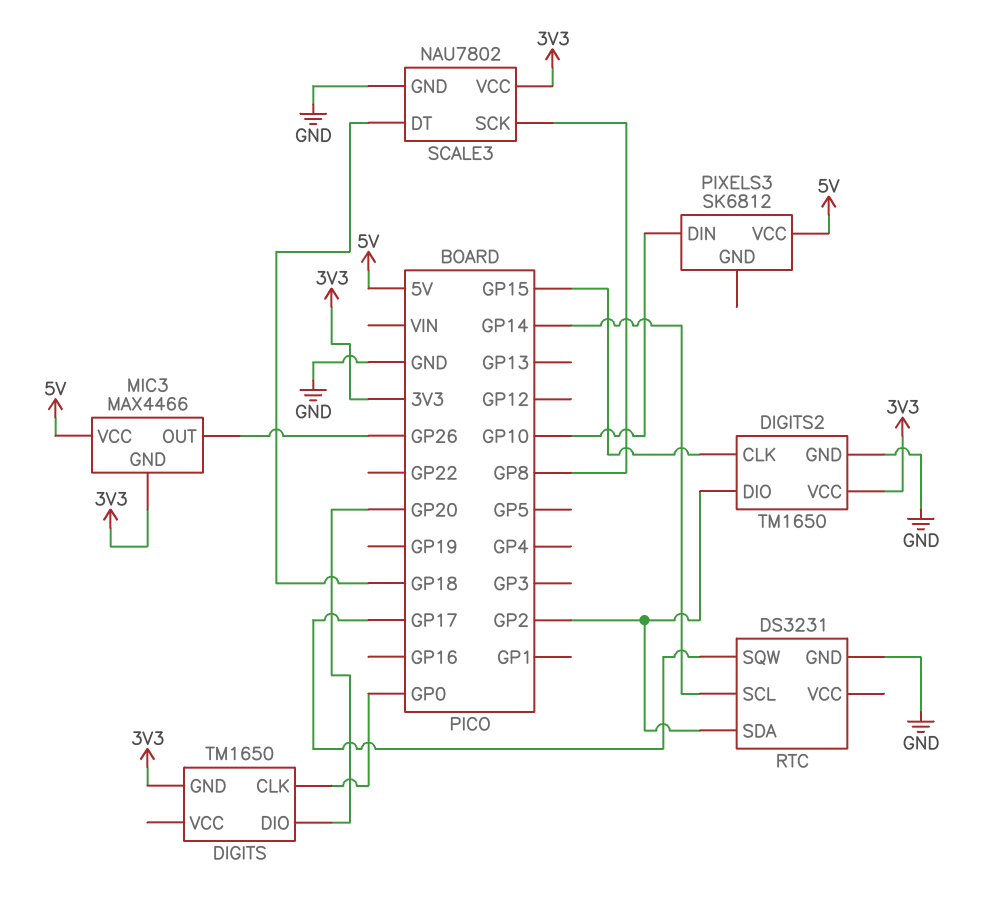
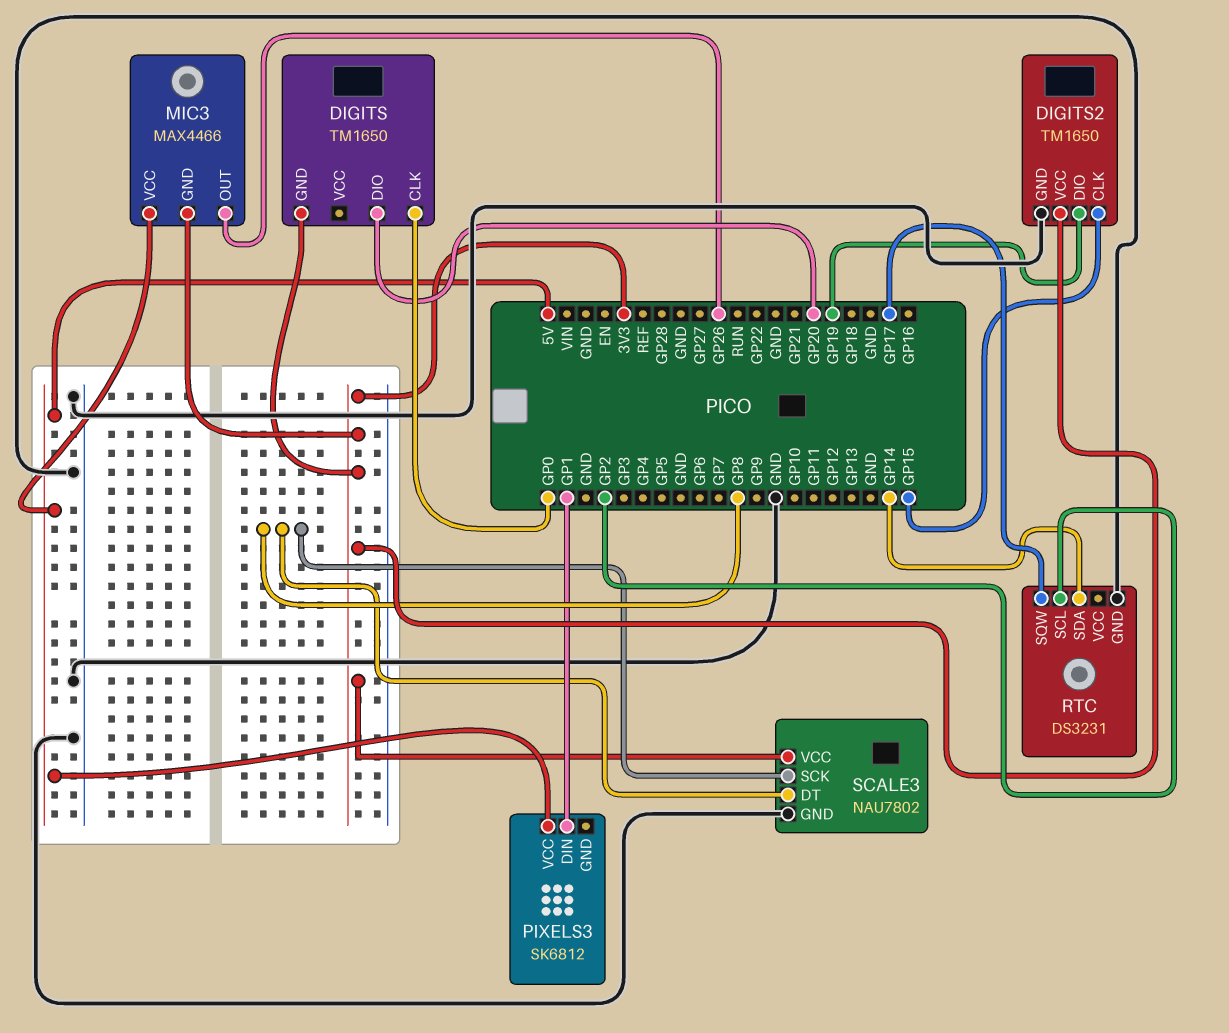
DIGITS2 pin DIO: GP2 -> GP19
PIXELS3 pin DIN: GP10 -> GP1
RTC pin SCL: GP14 -> GP2
RTC pin SDA: GP2 -> GP14
SCALE3 pin DT: GP18 -> GP8

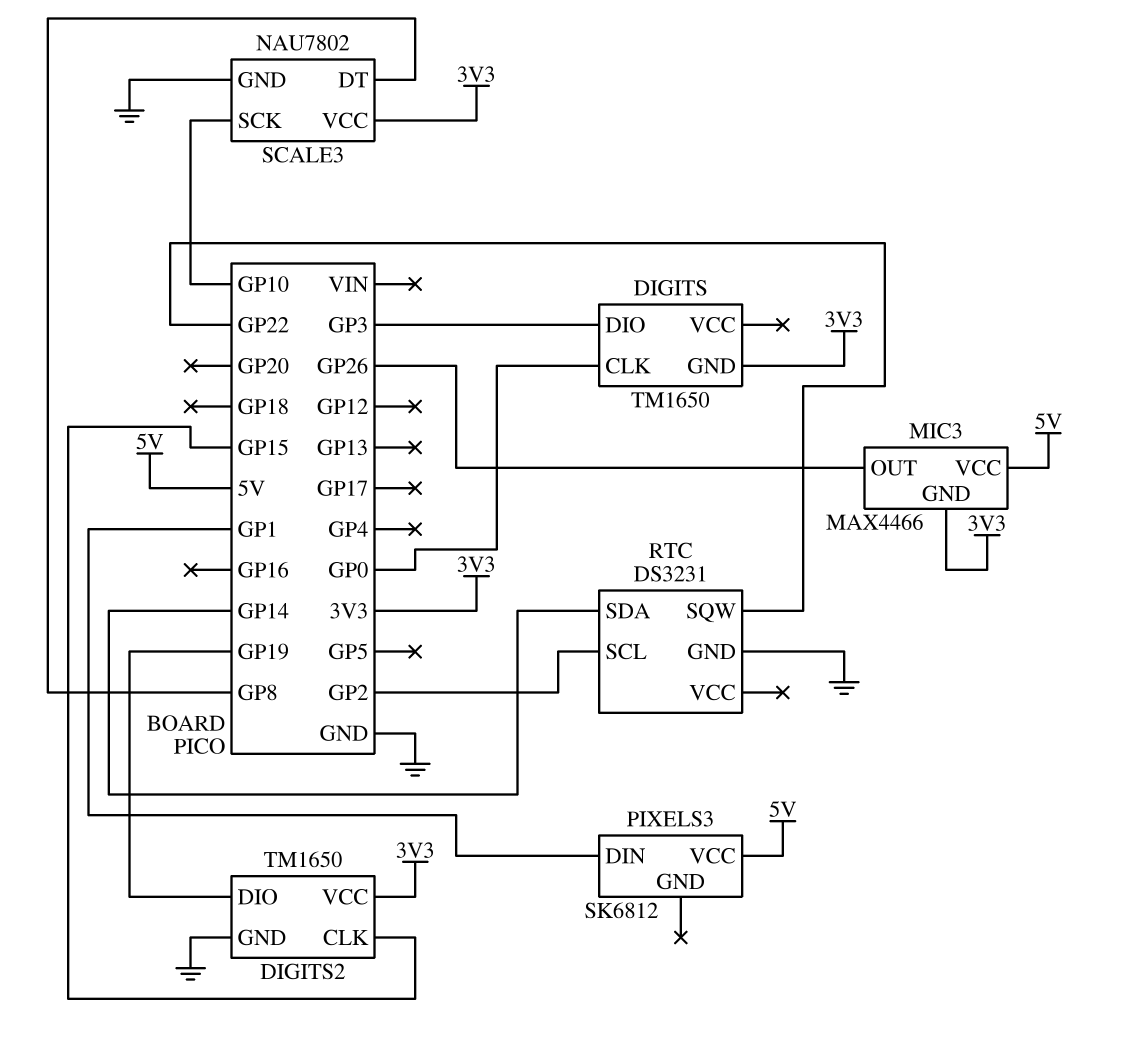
DIGITS pin DIO: GP20 -> GP3
RTC pin SQW: GP17 -> GP22
SCALE3 pin SCK: GP8 -> GP10

